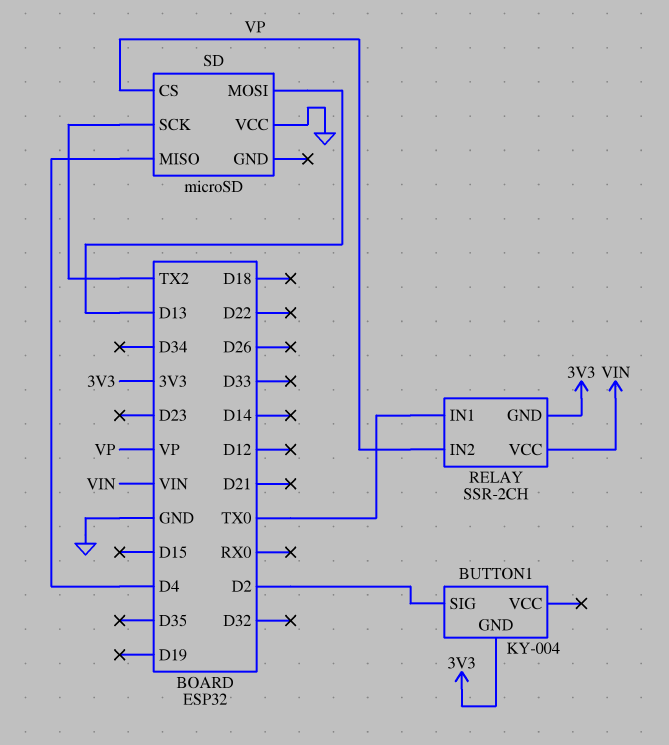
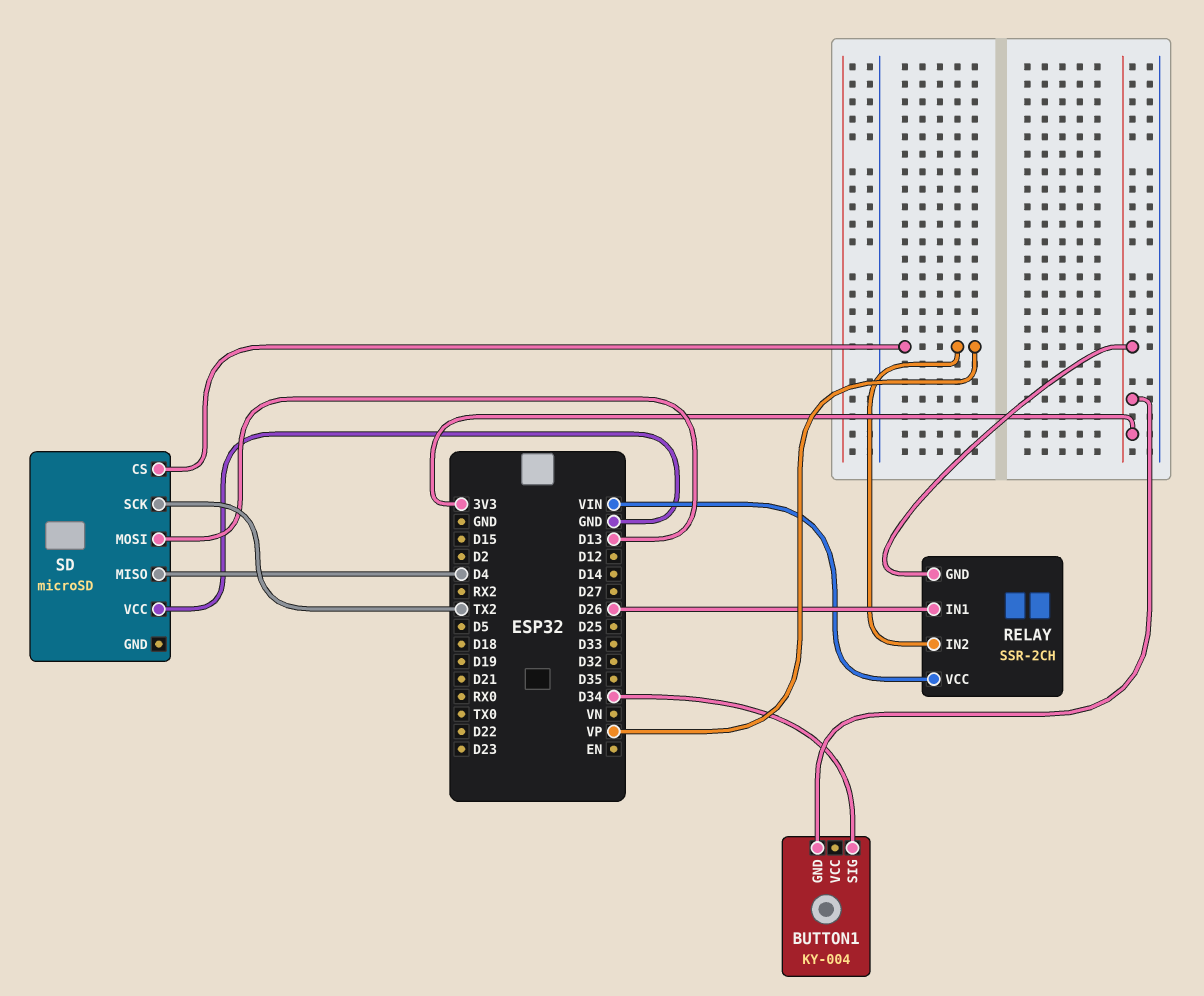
BUTTON1 pin SIG: D2 -> D34
RELAY pin IN1: TX0 -> D26

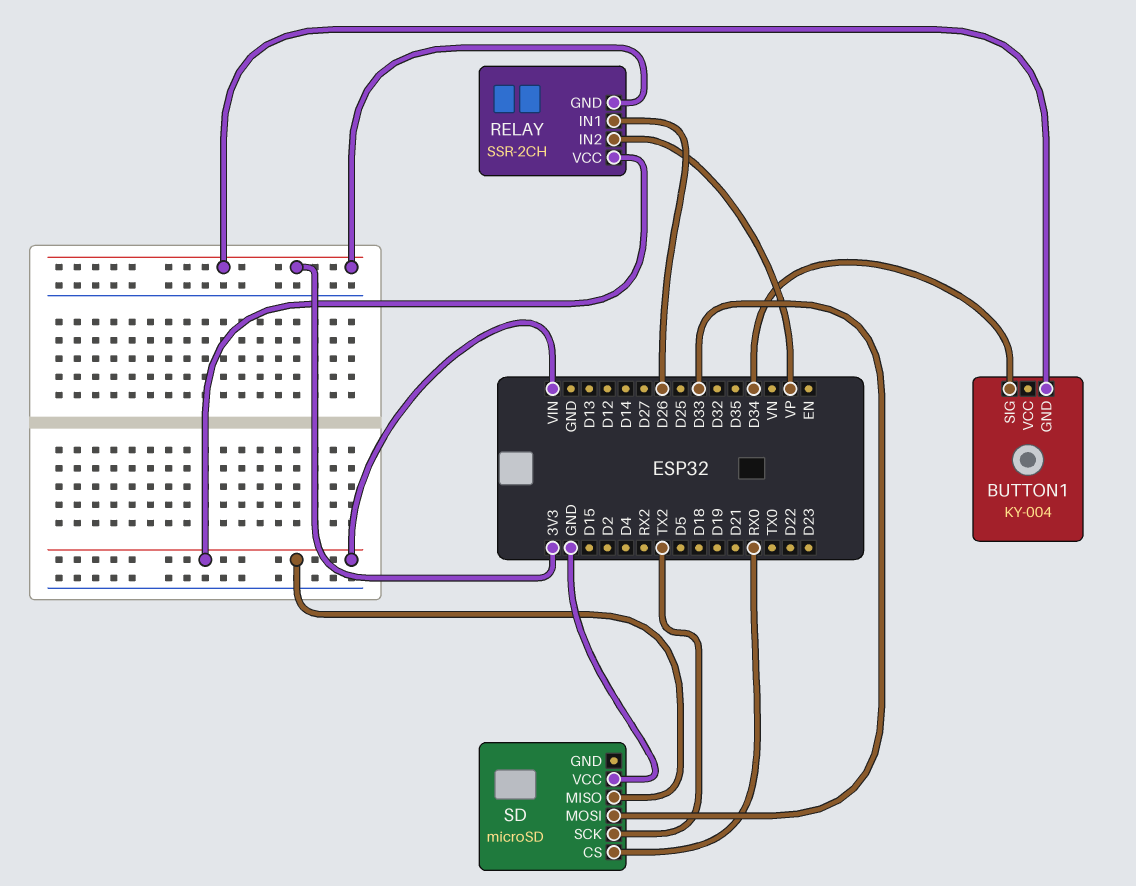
SD pin CS: VP -> RX0
SD pin MISO: D4 -> VIN
SD pin MOSI: D13 -> D33

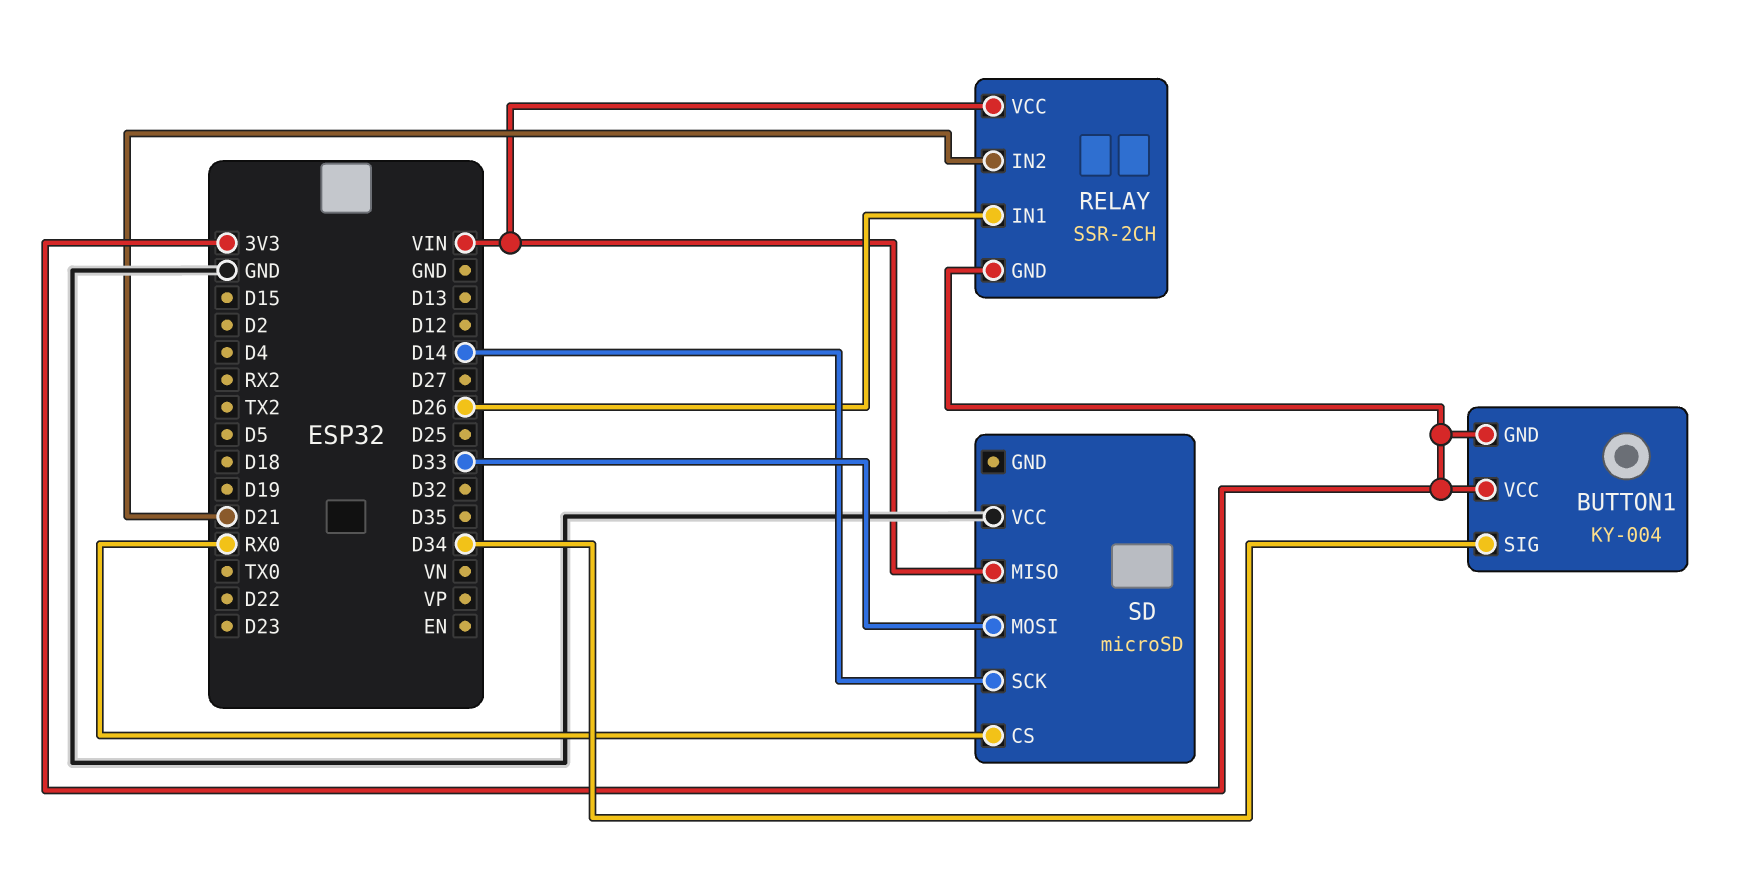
BUTTON1 pin VCC: none -> 3V3
RELAY pin IN2: VP -> D21
SD pin SCK: TX2 -> D14

